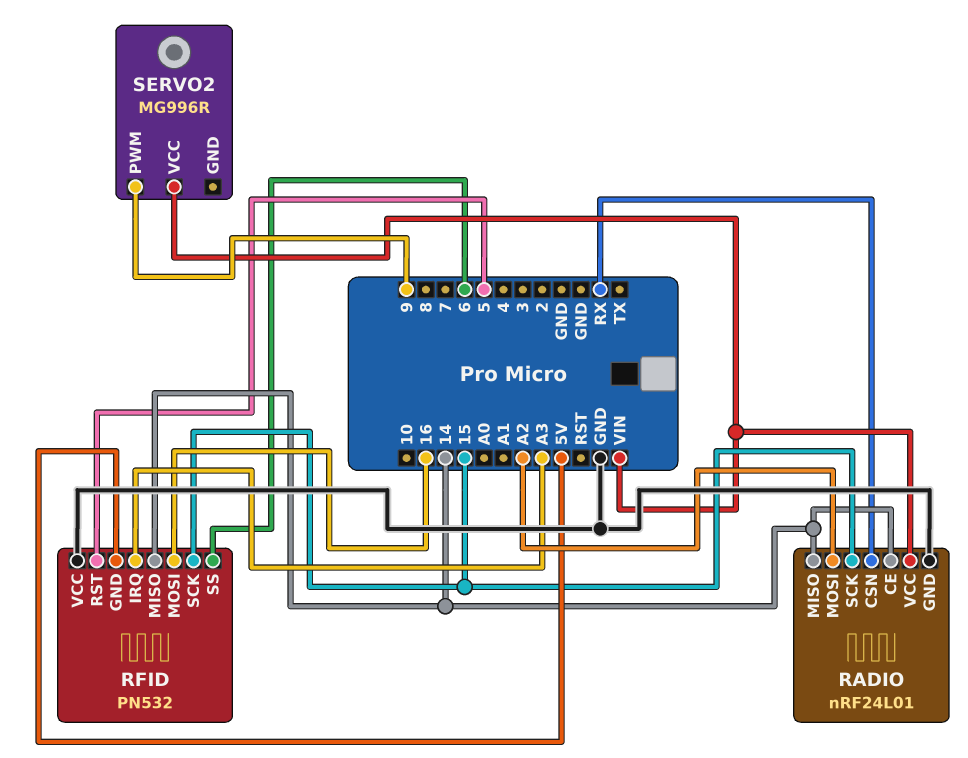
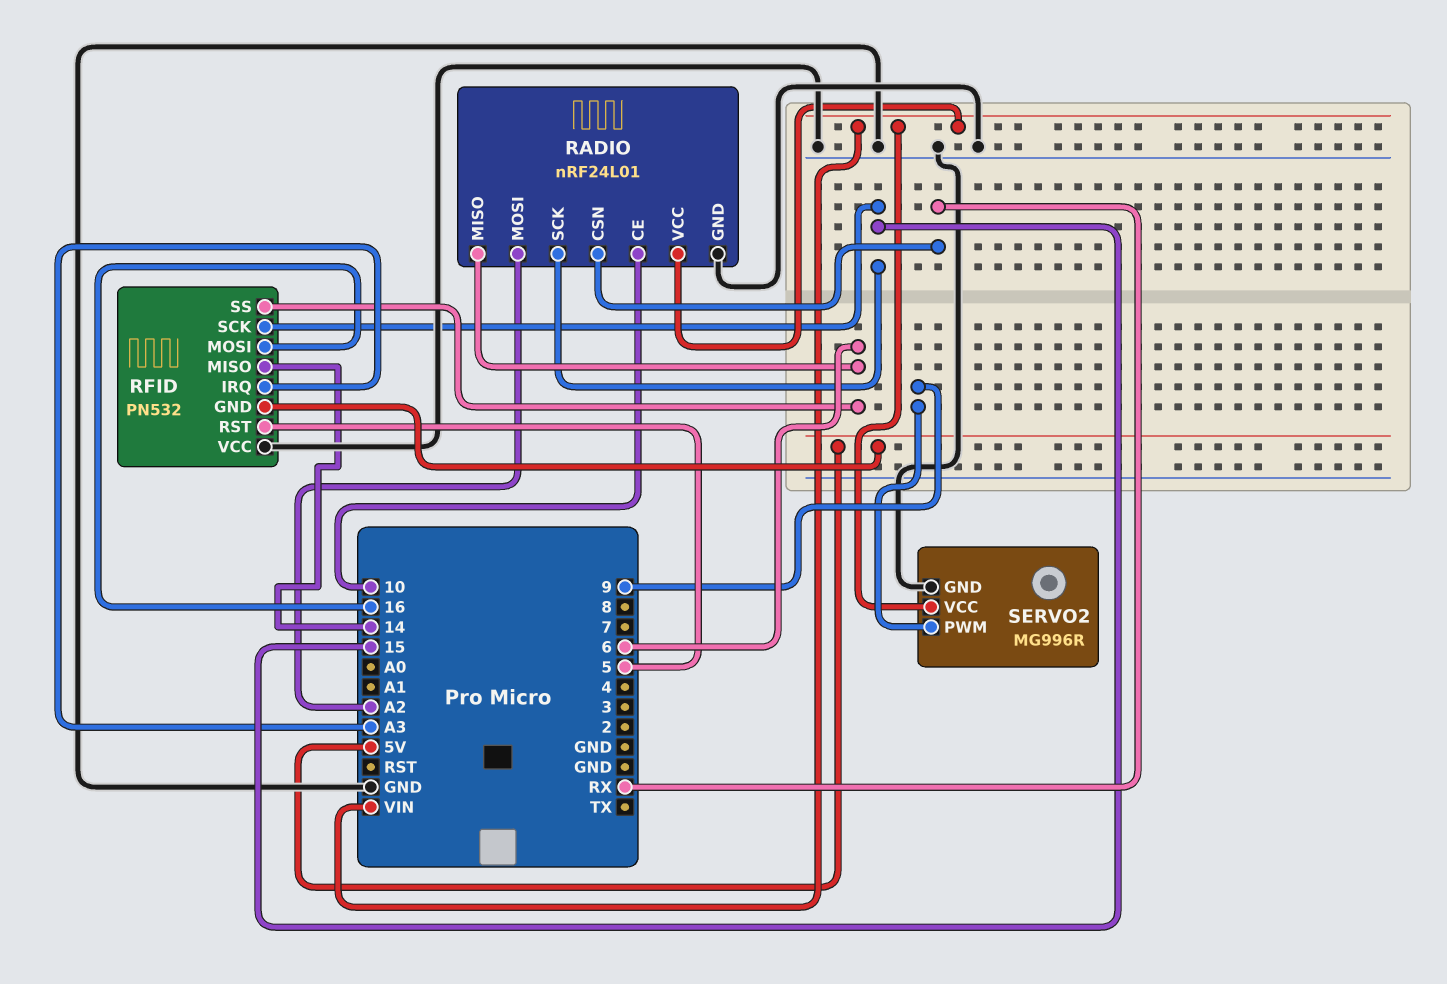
RADIO pin CE: 14 -> 10
RADIO pin MISO: 14 -> 6
SERVO2 pin GND: none -> GND

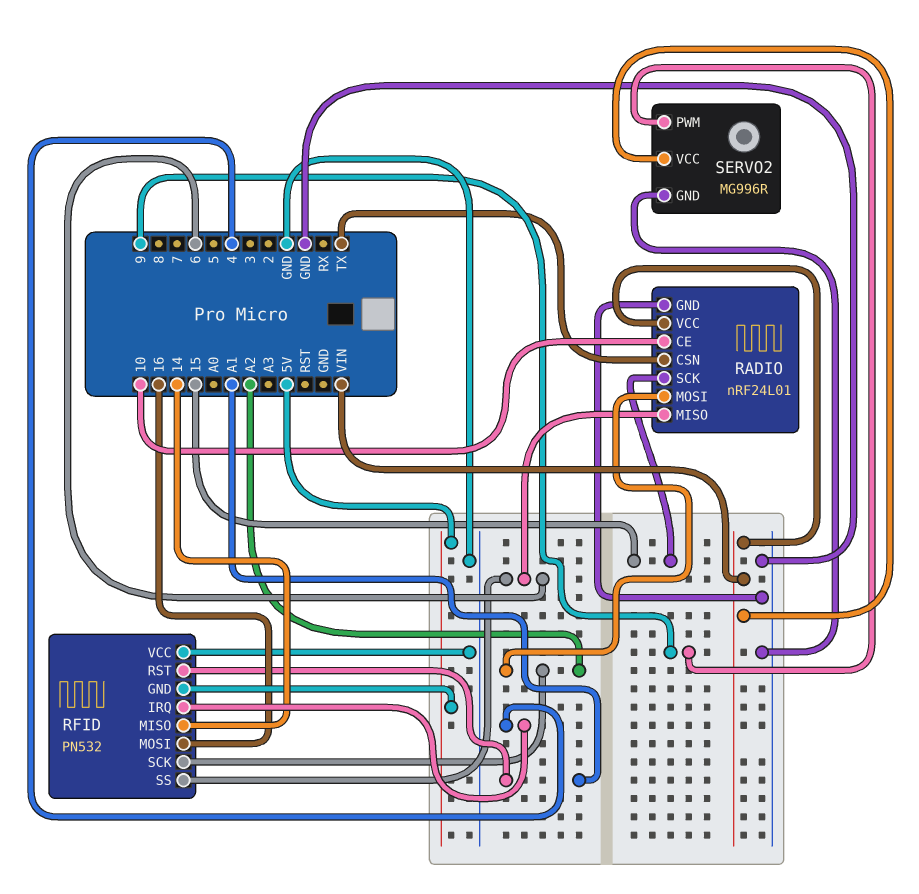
RADIO pin CSN: RX -> TX
RFID pin IRQ: A3 -> 4
RFID pin RST: 5 -> A1
RFID pin SCK: 15 -> A2

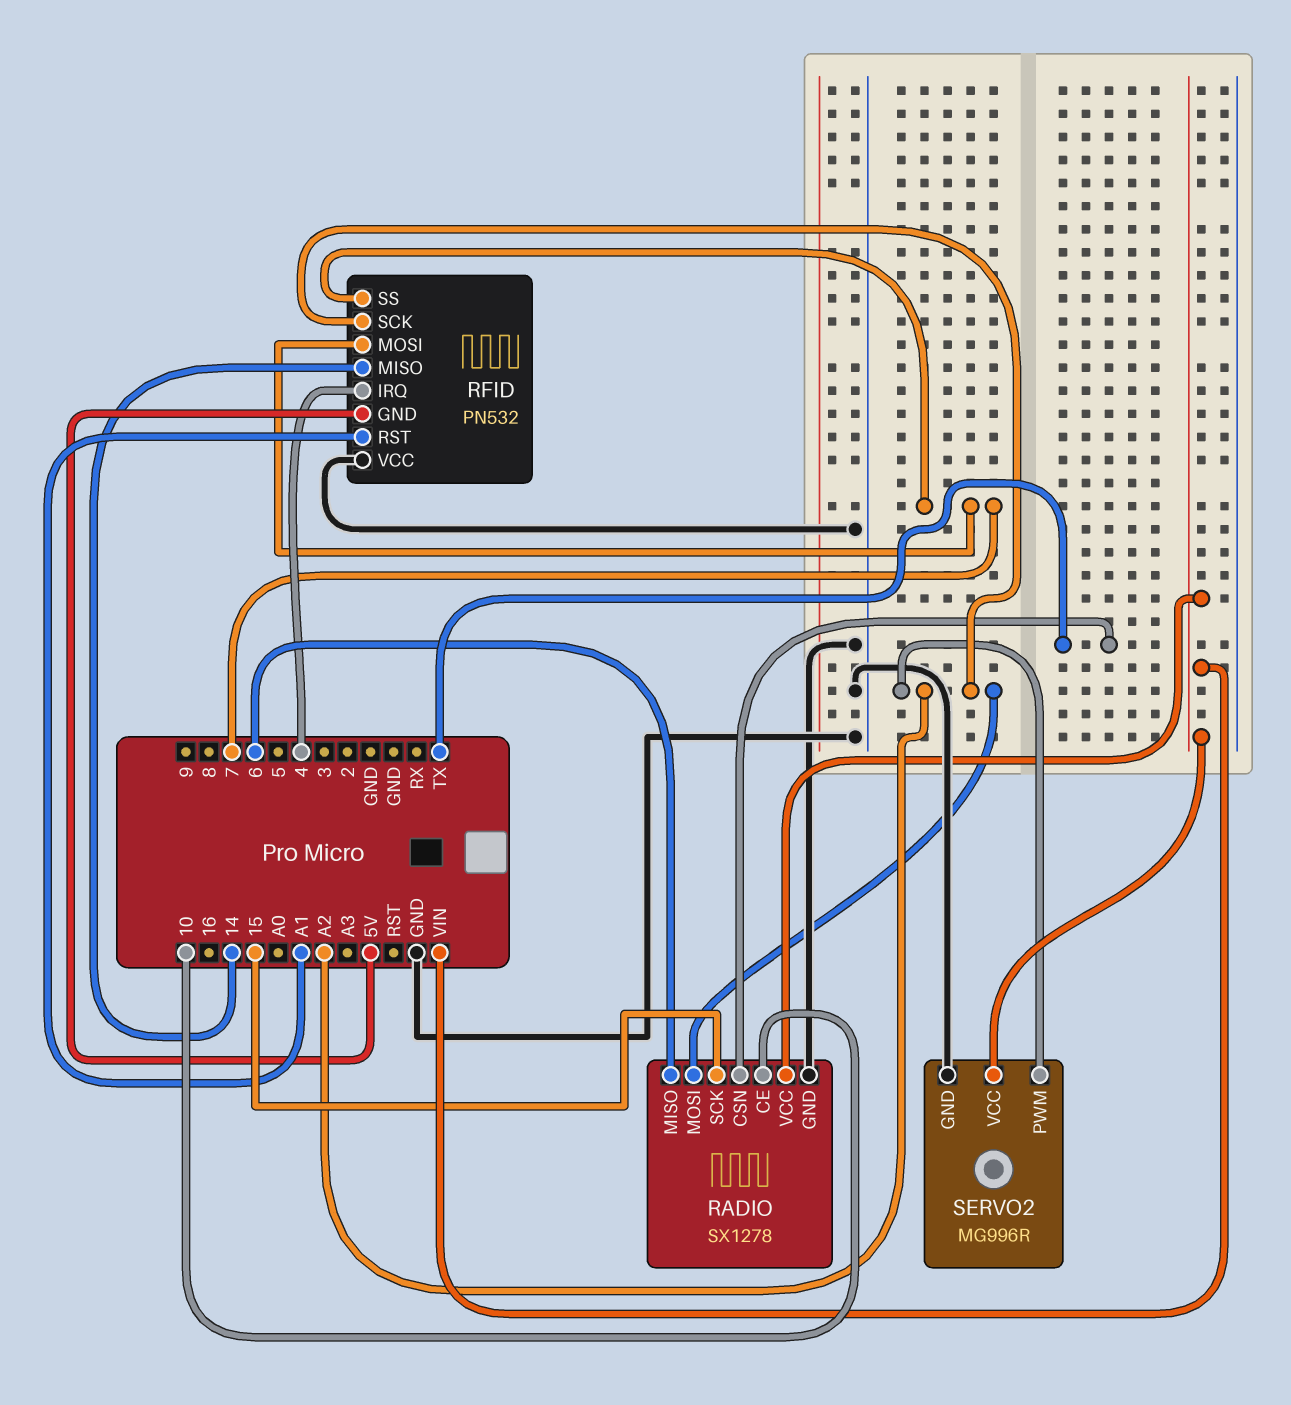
RADIO: nRF24L01 -> SX1278
RFID pin MOSI: 16 -> 7
RFID pin SS: 6 -> 7
SERVO2 pin PWM: 9 -> A2

